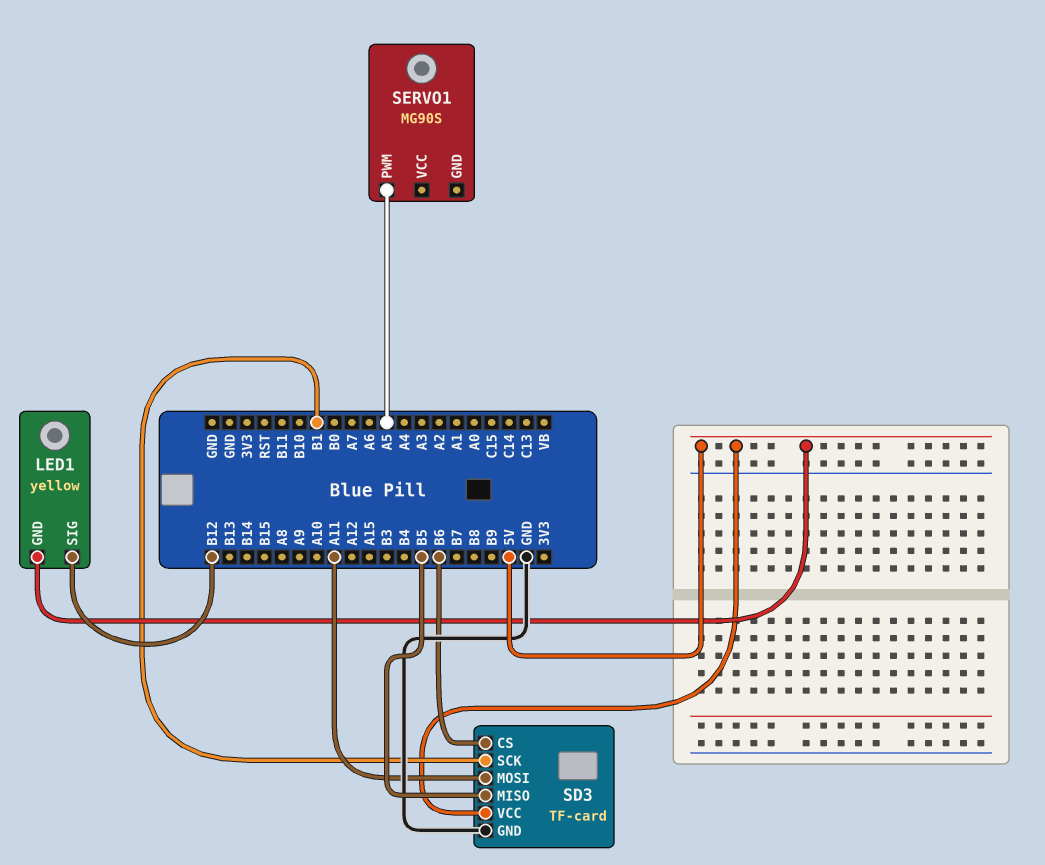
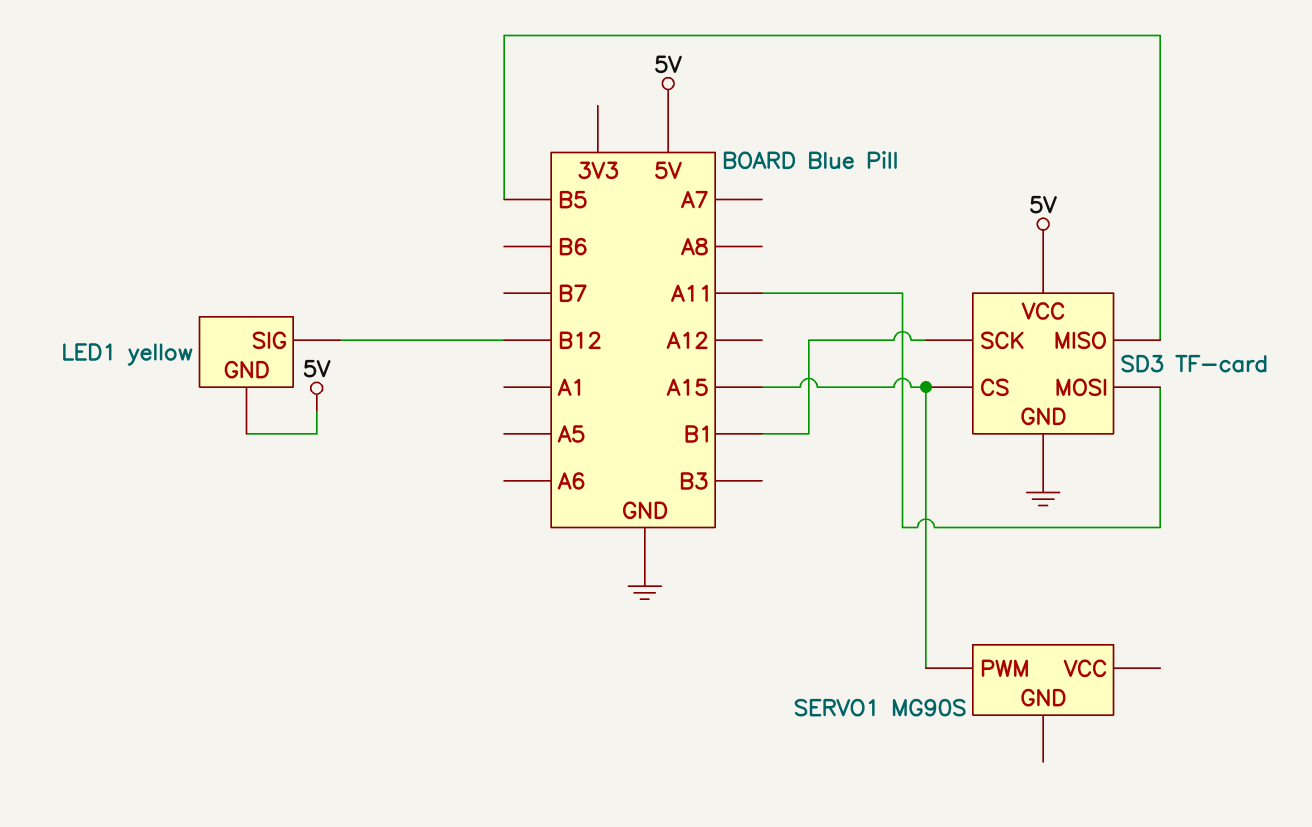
SD3 pin CS: B6 -> A15
SERVO1 pin PWM: A5 -> A15

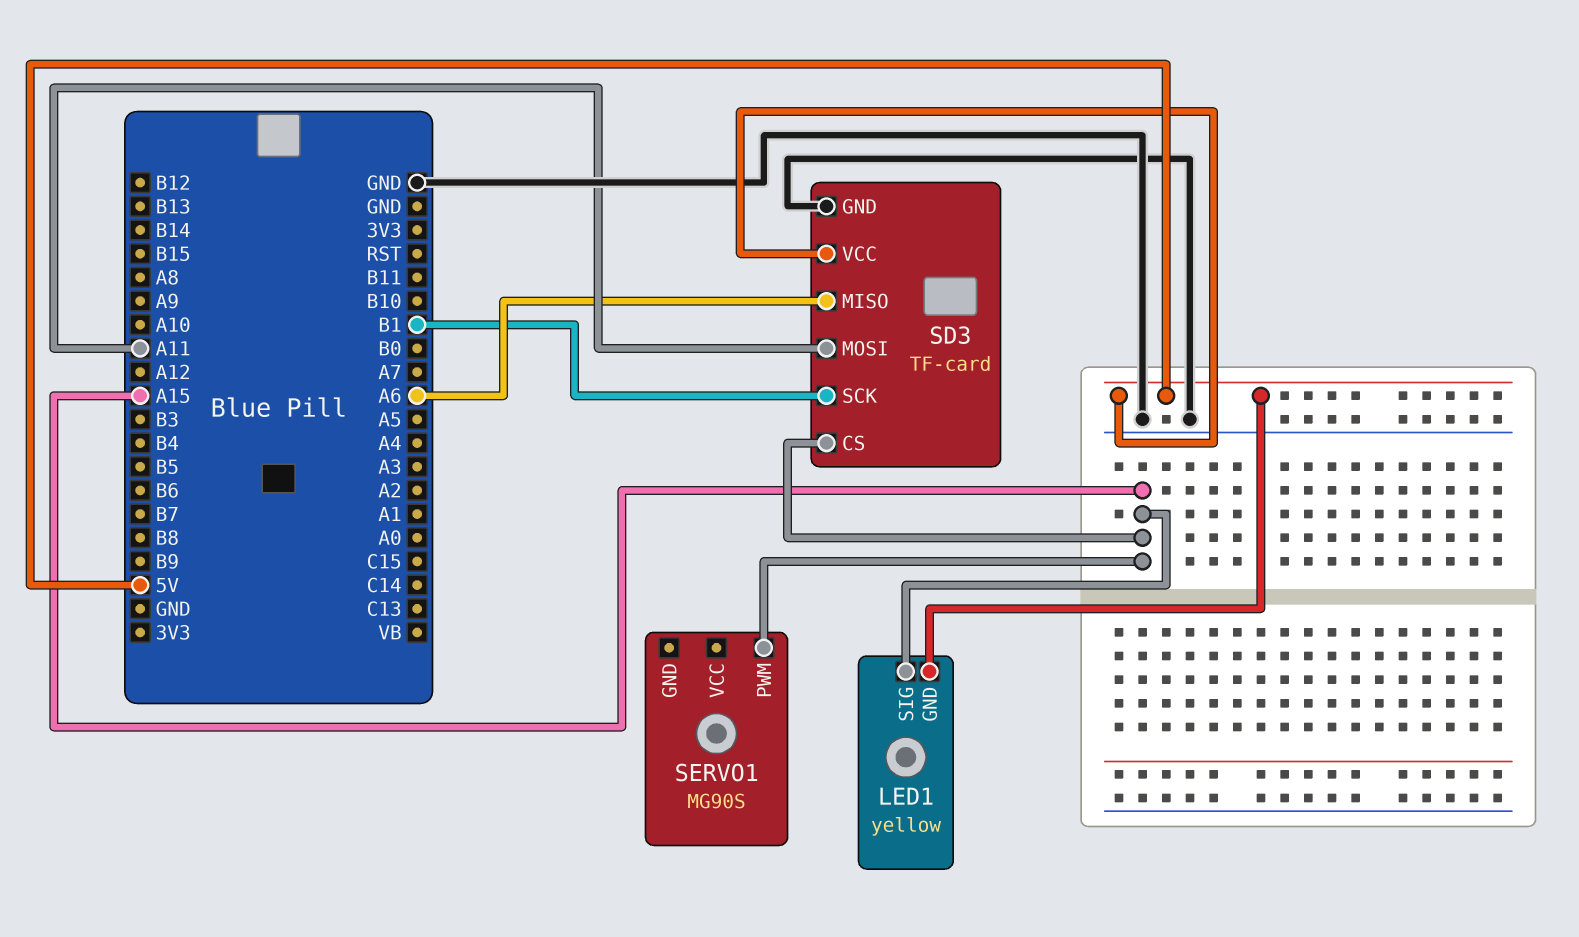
LED1 pin SIG: B12 -> A15
SD3 pin MISO: B5 -> A6

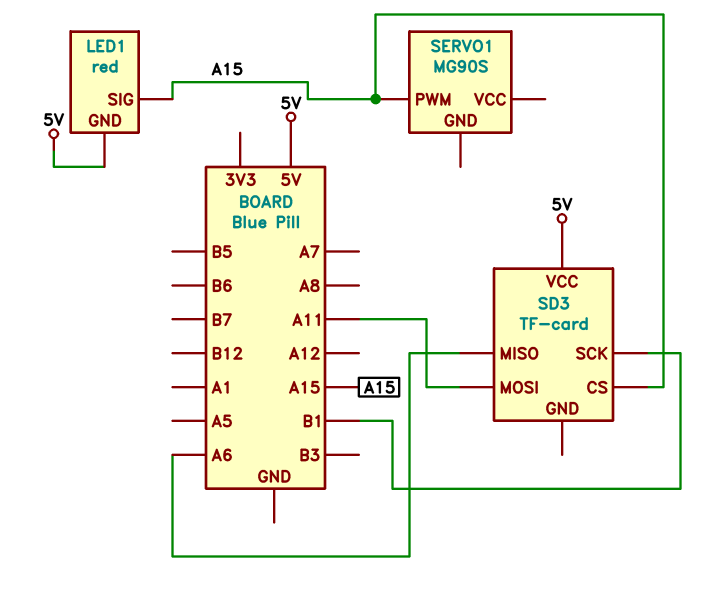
LED1: yellow -> red
SD3 pin GND: GND -> none

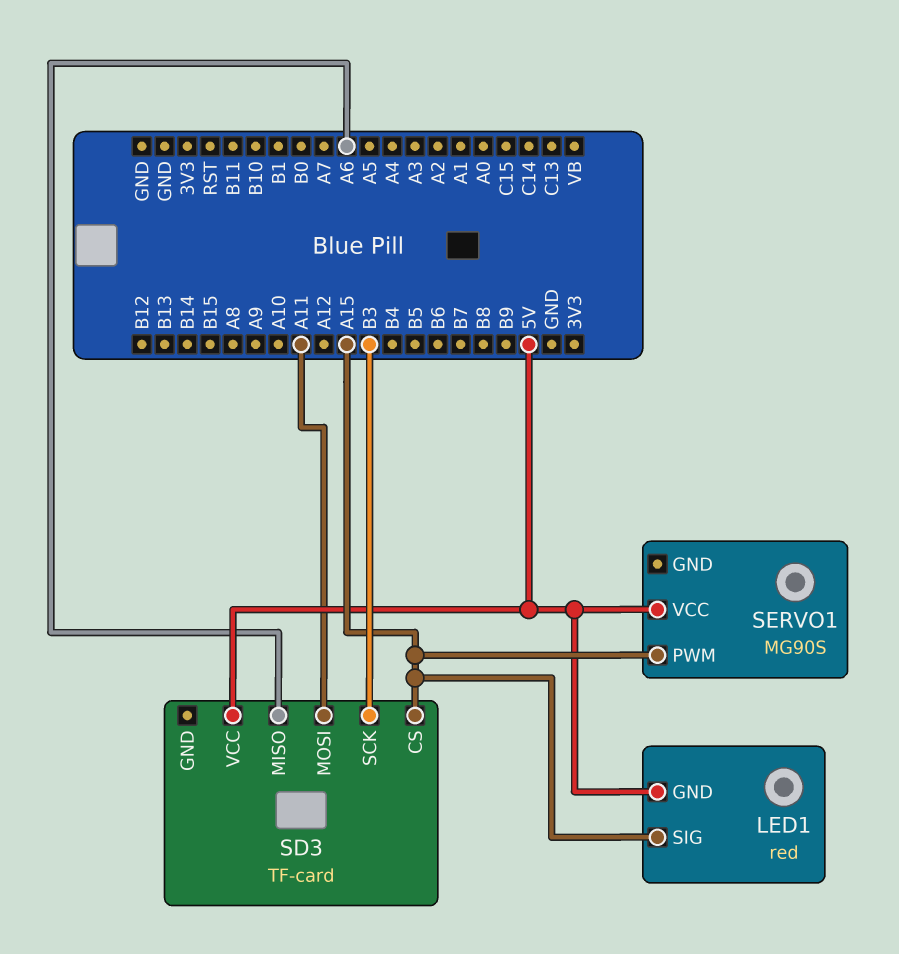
SD3 pin SCK: B1 -> B3
SERVO1 pin VCC: none -> 5V

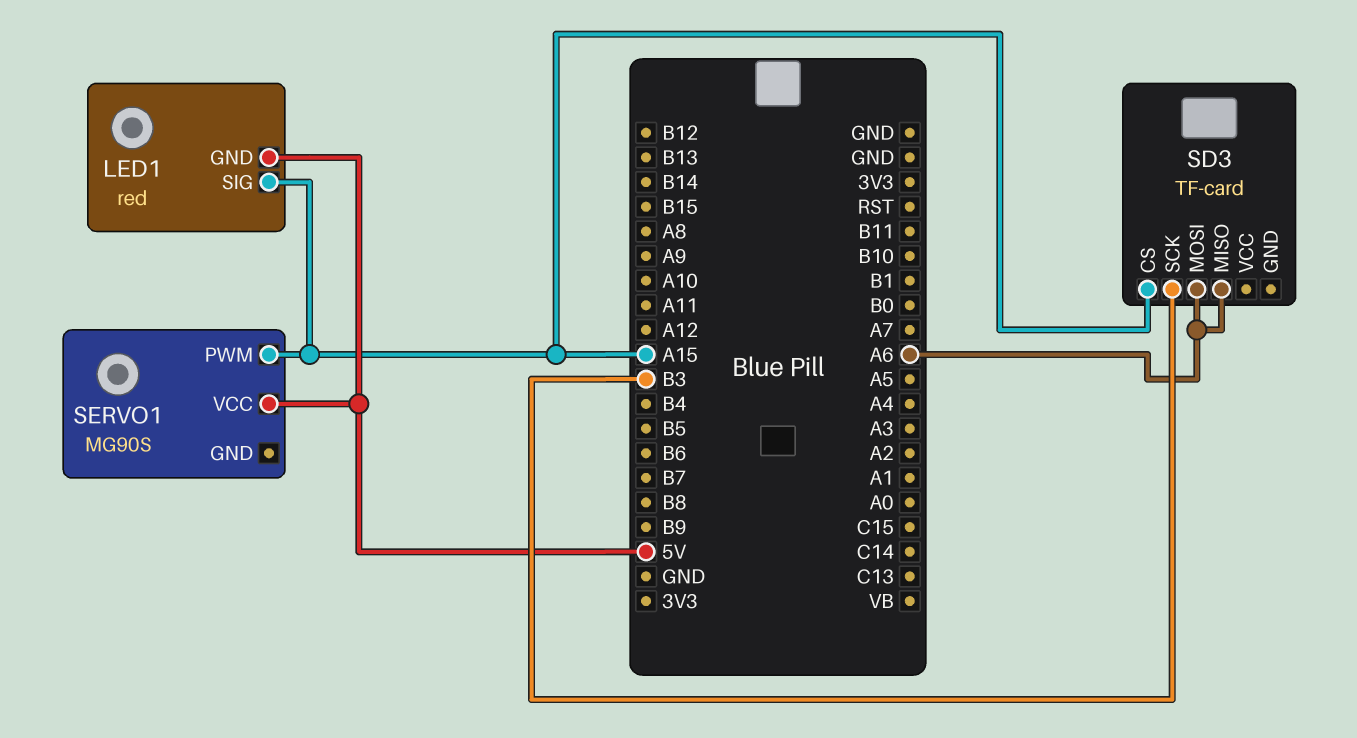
SD3 pin MOSI: A11 -> A6
SD3 pin VCC: 5V -> none

